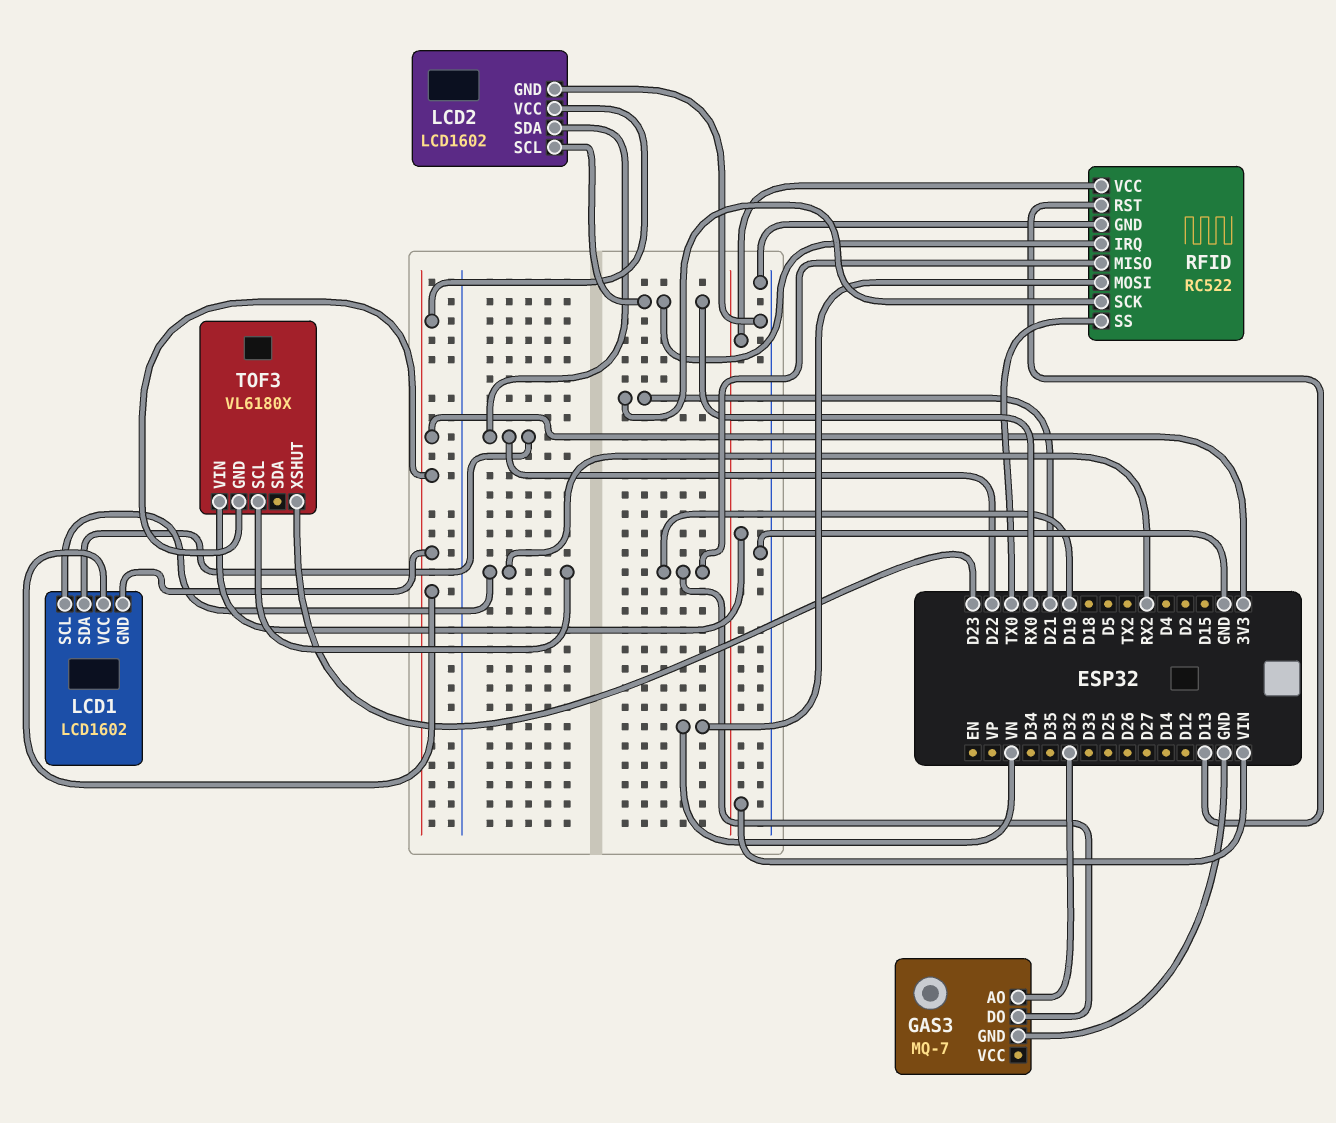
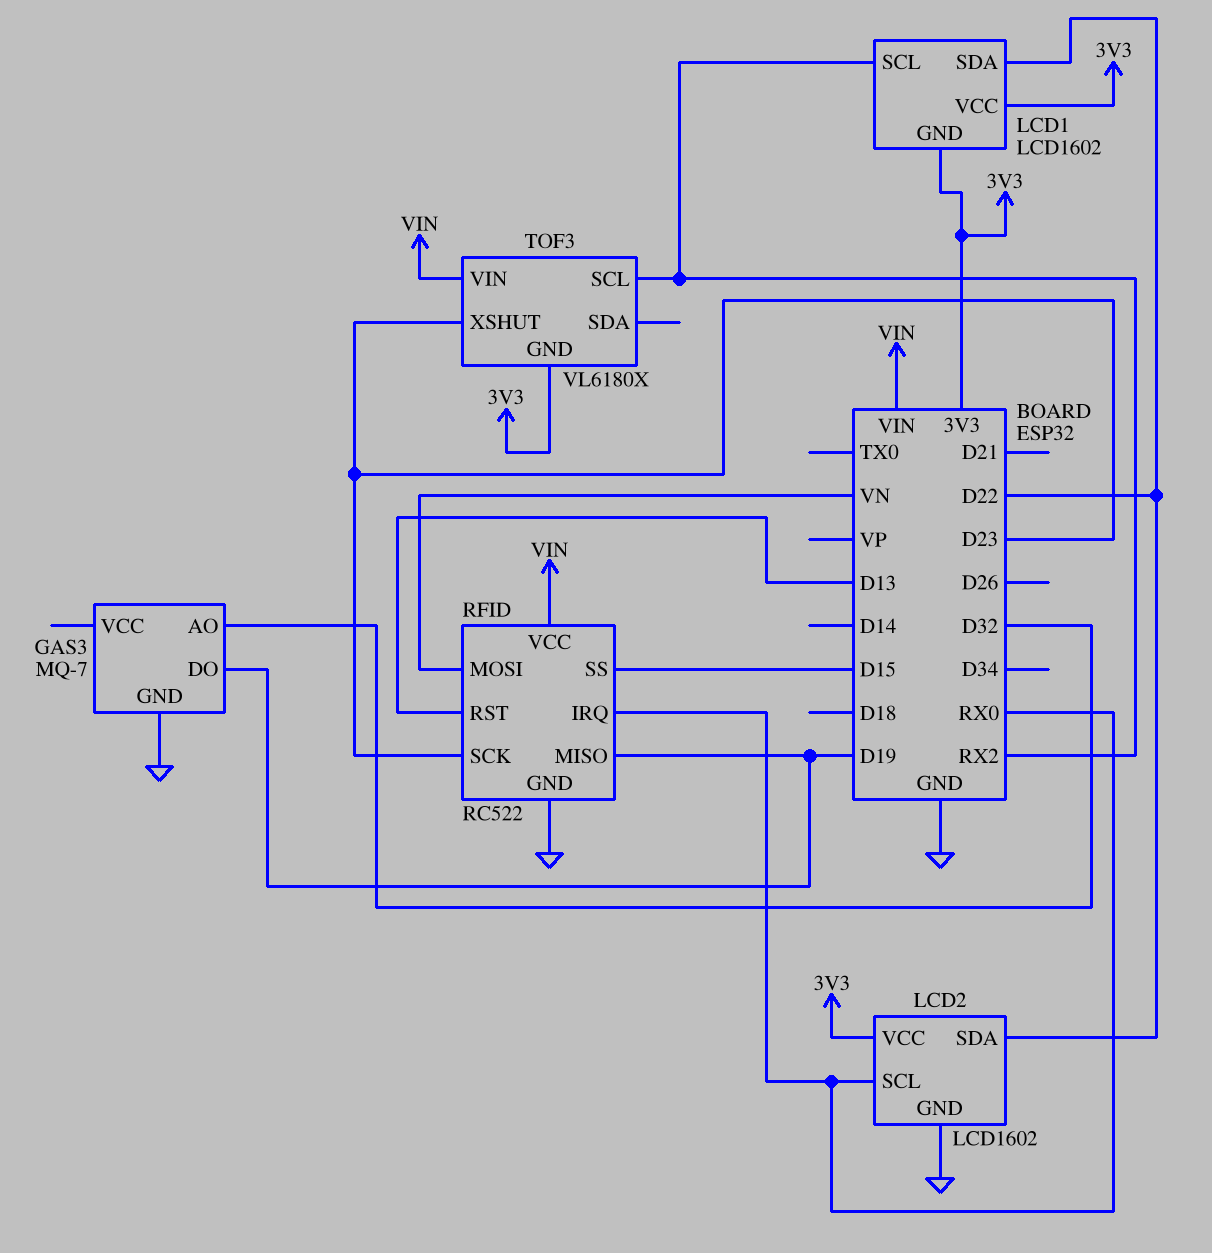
RFID pin SCK: D21 -> D23
RFID pin SS: TX0 -> D15

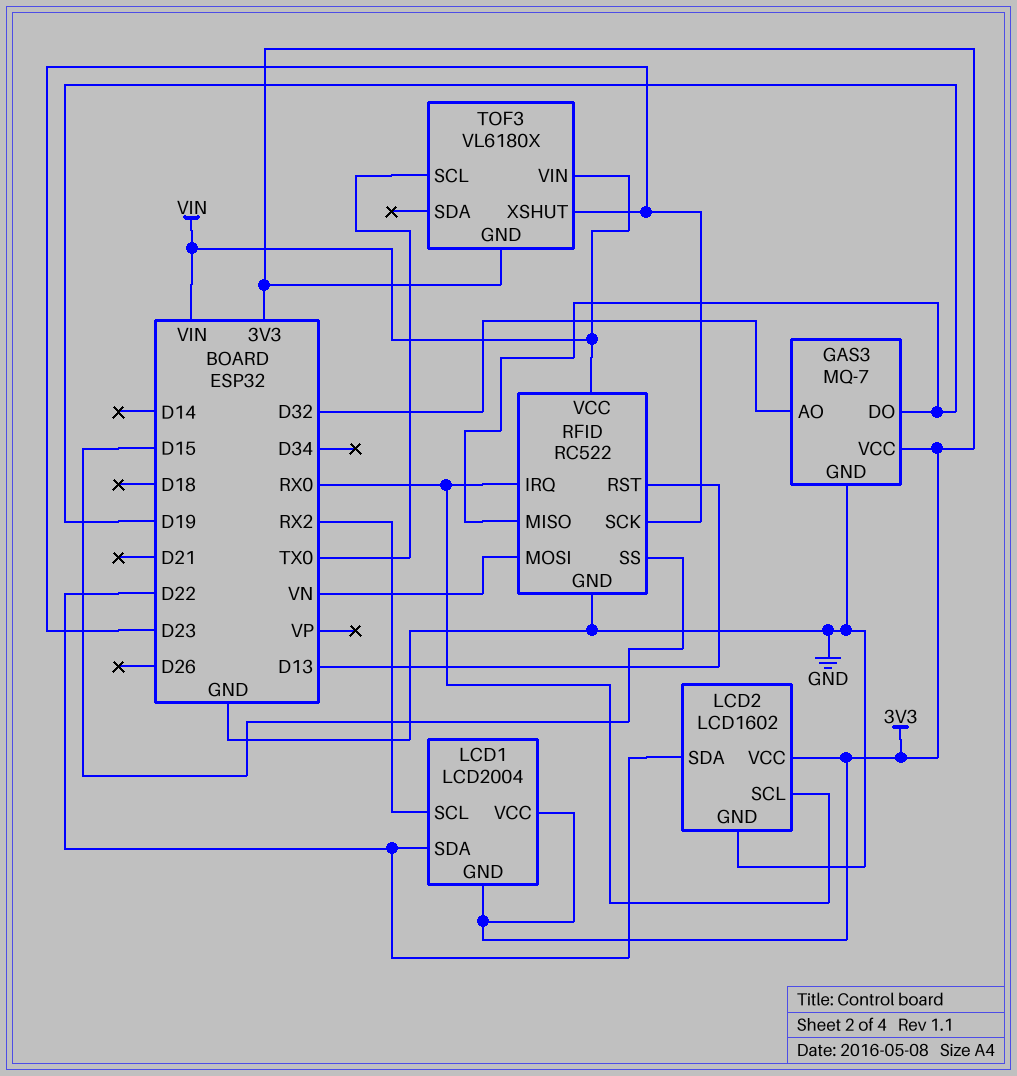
GAS3 pin VCC: none -> 3V3
LCD1: LCD1602 -> LCD2004
TOF3 pin SCL: RX2 -> TX0

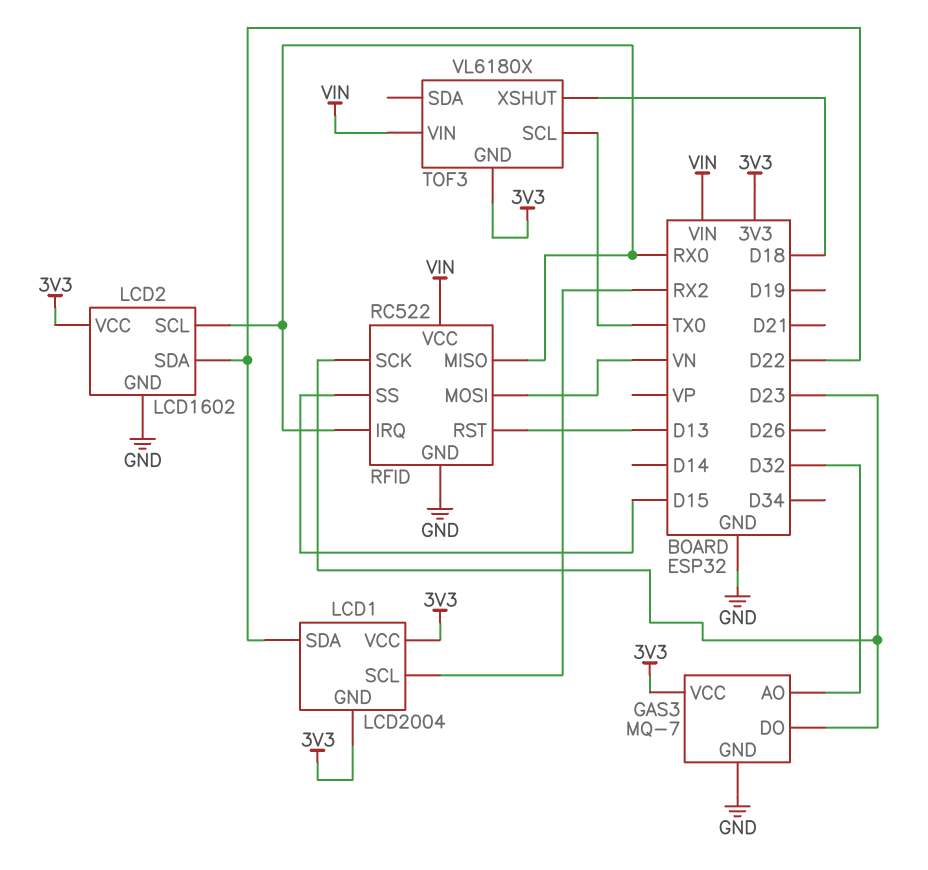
GAS3 pin DO: D19 -> D23
RFID pin MISO: D19 -> RX0
TOF3 pin XSHUT: D23 -> D18

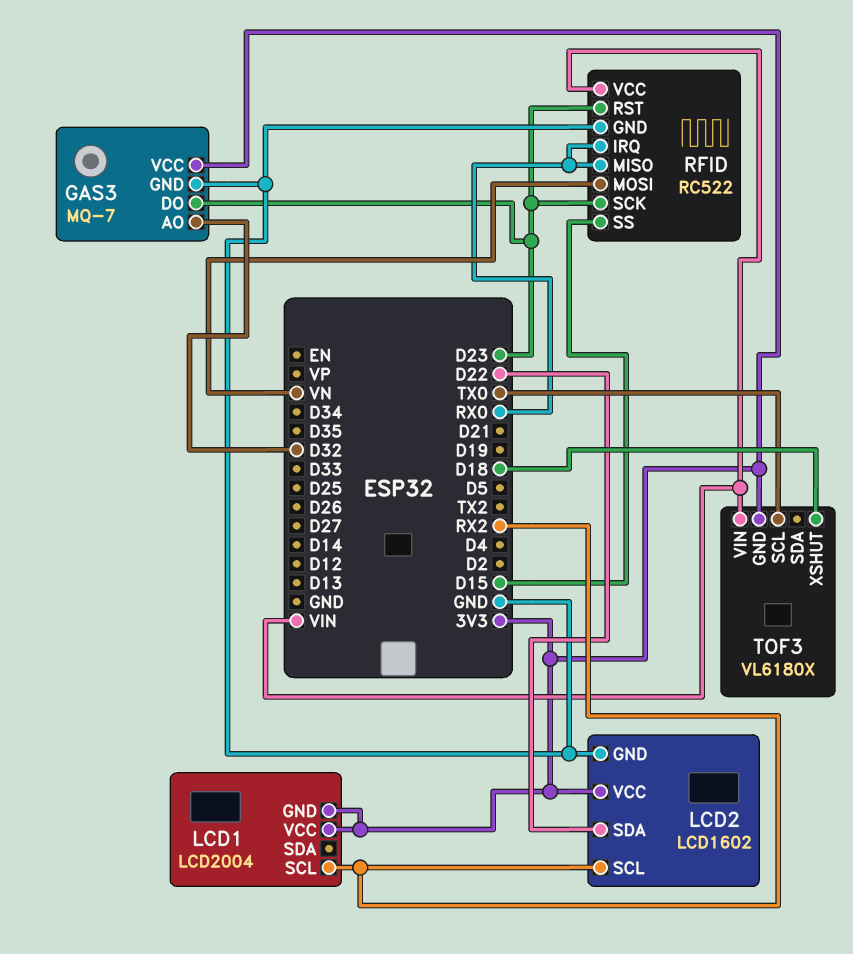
LCD1 pin SDA: D22 -> none
LCD2 pin SCL: RX0 -> RX2
RFID pin RST: D13 -> D23

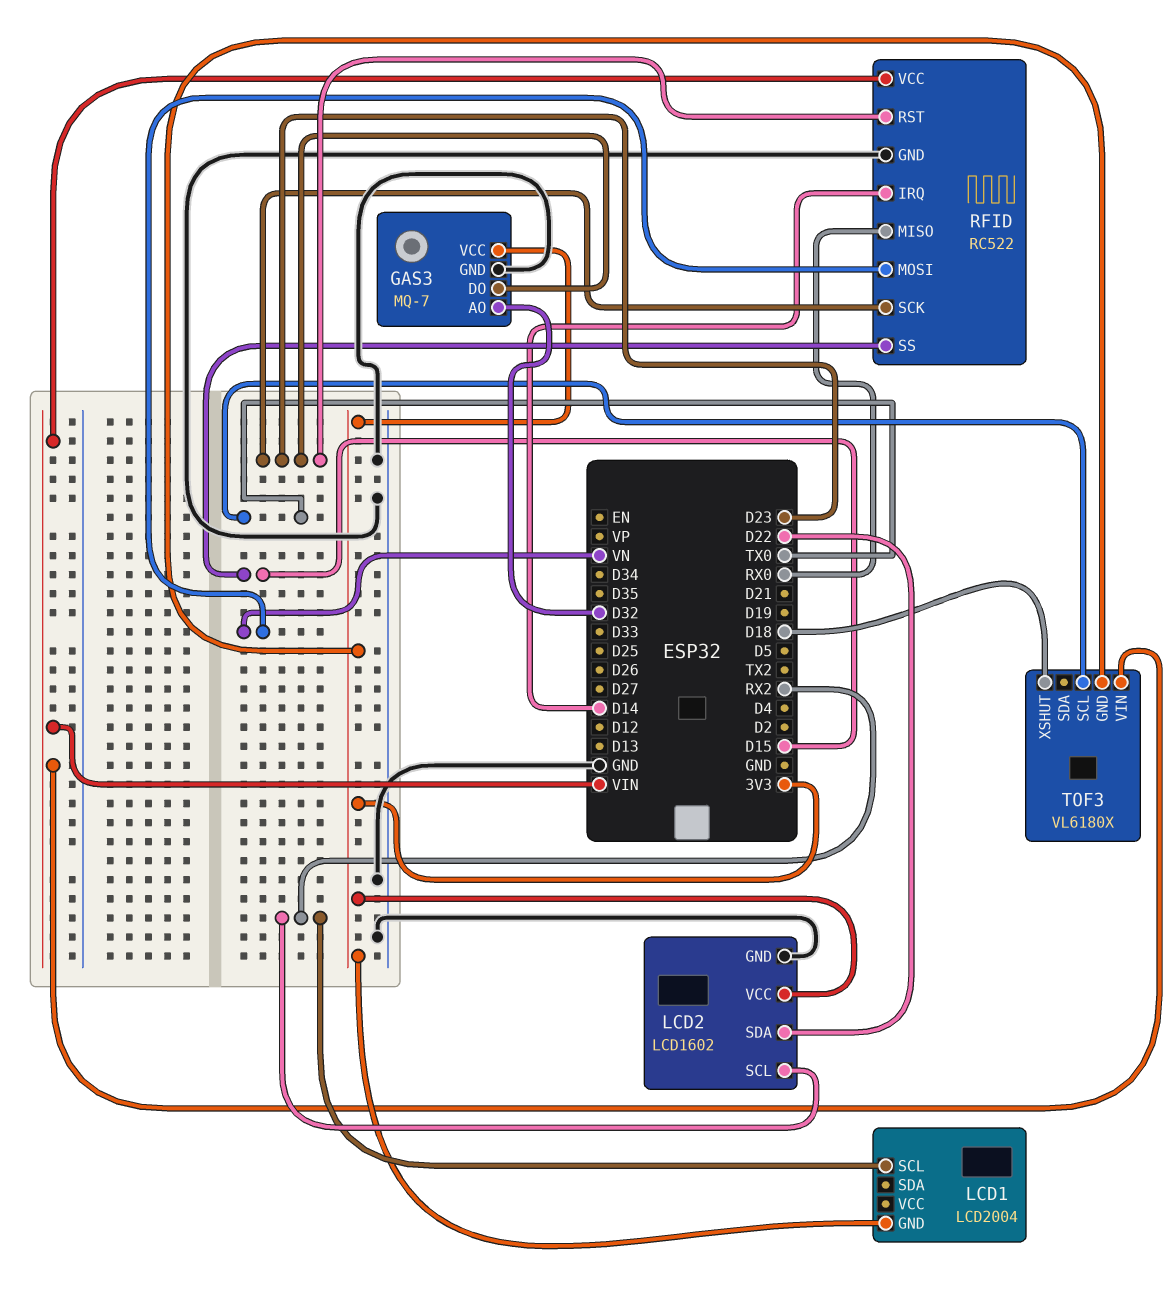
LCD1 pin VCC: 3V3 -> none
RFID pin IRQ: RX0 -> D14

